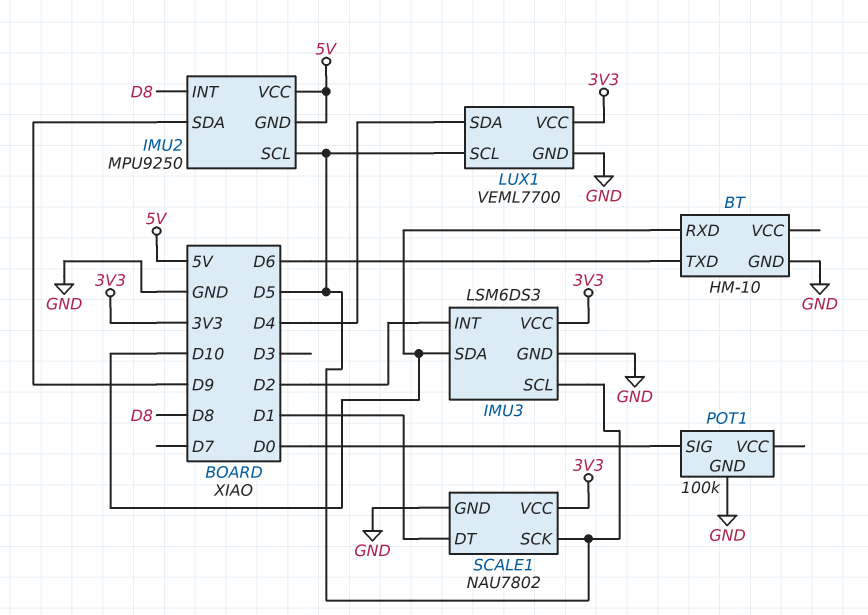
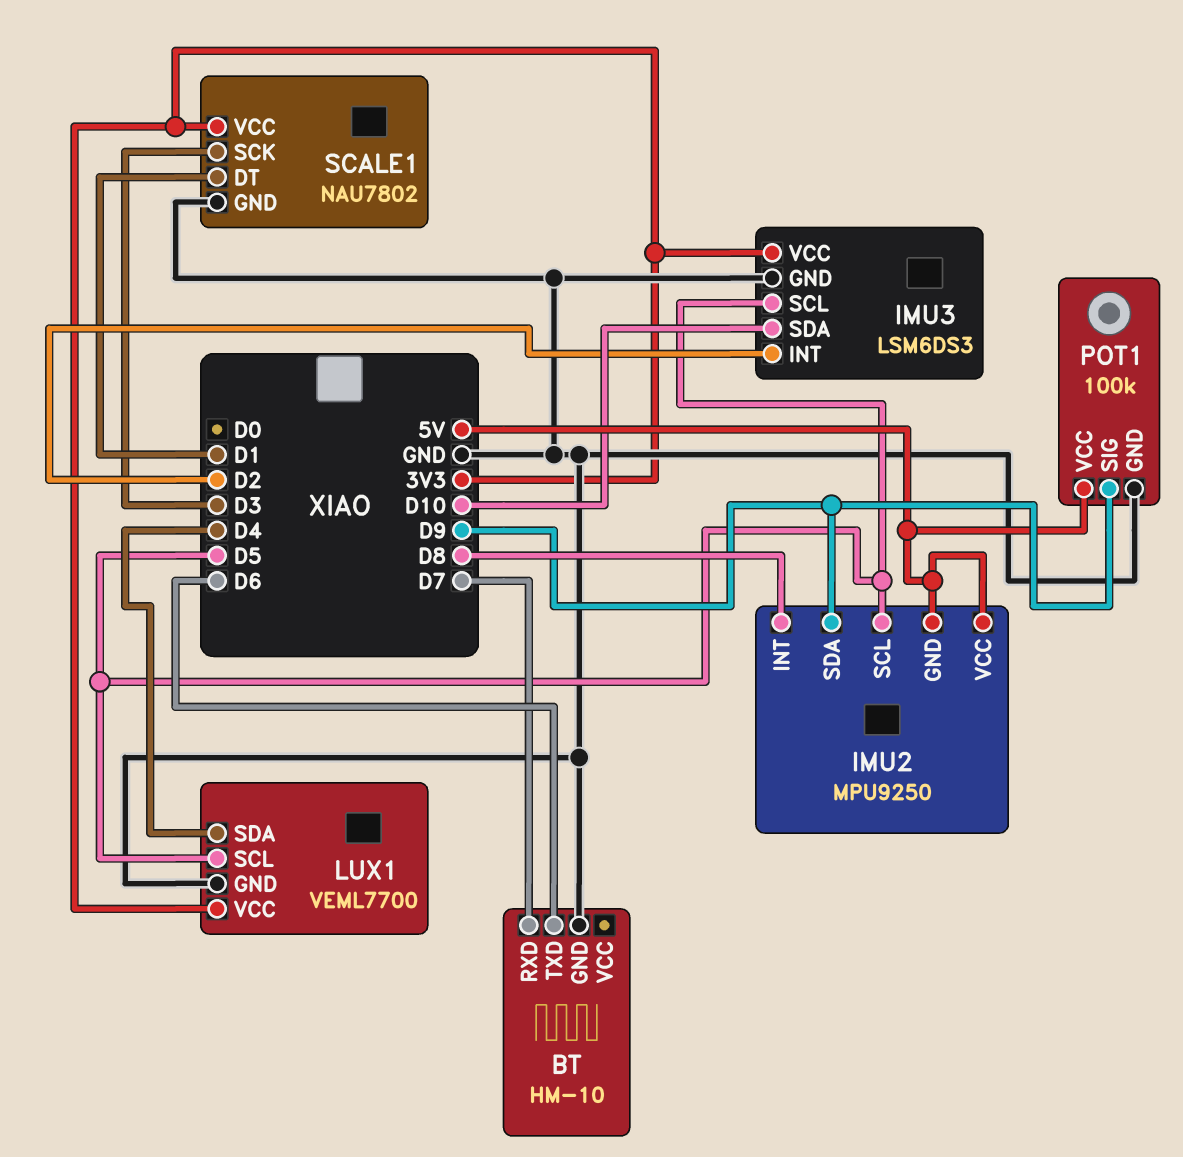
BT pin RXD: D10 -> D7
POT1 pin SIG: D0 -> D9
POT1 pin VCC: none -> 5V
SCALE1 pin SCK: D5 -> D3

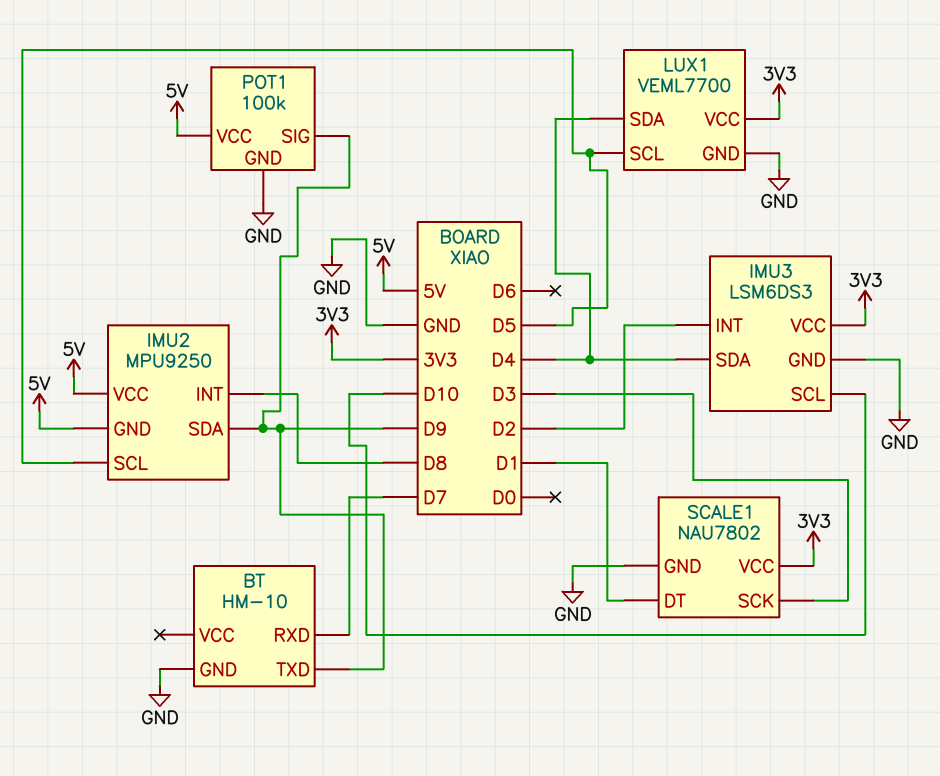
BT pin TXD: D6 -> D9
IMU3 pin SCL: D5 -> D10
IMU3 pin SDA: D10 -> D4

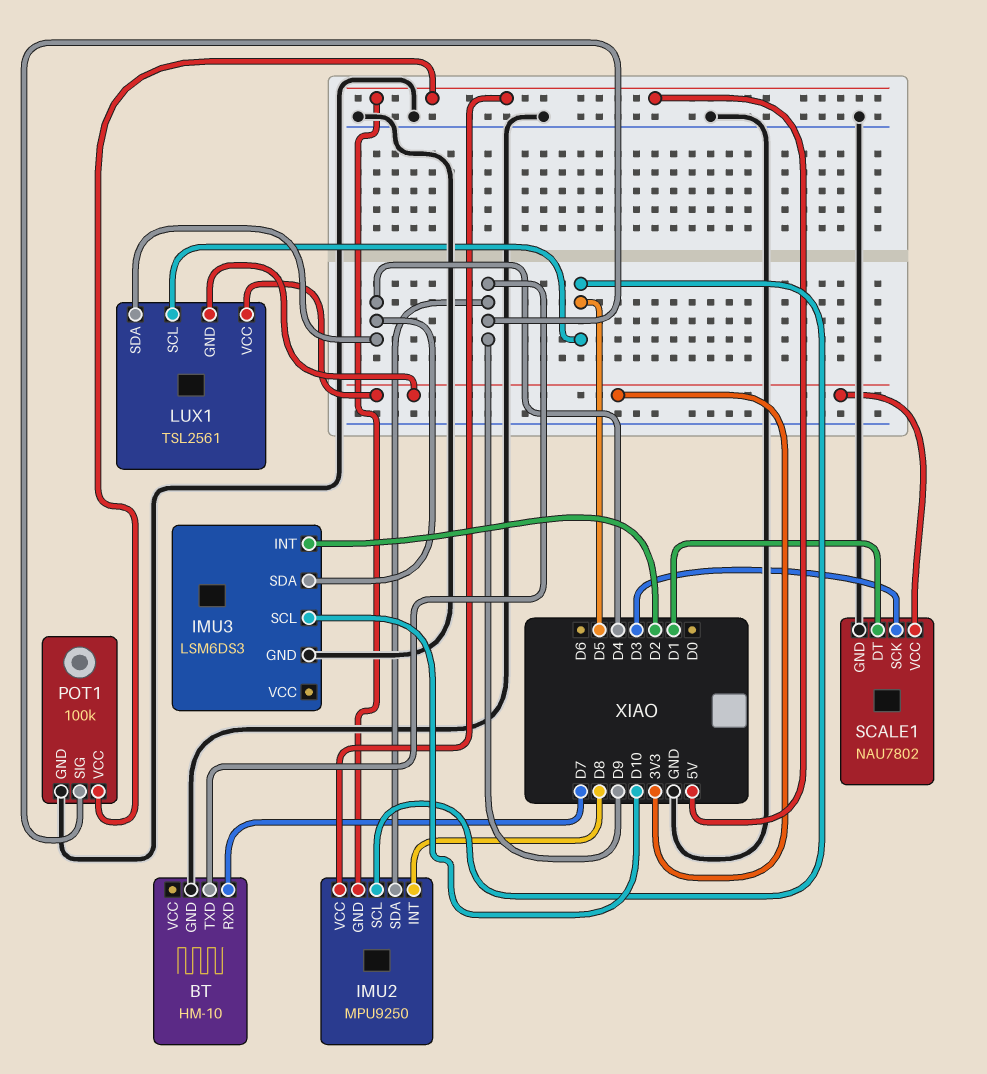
IMU3 pin VCC: 3V3 -> none
LUX1: VEML7700 -> TSL2561
LUX1 pin GND: GND -> 3V3

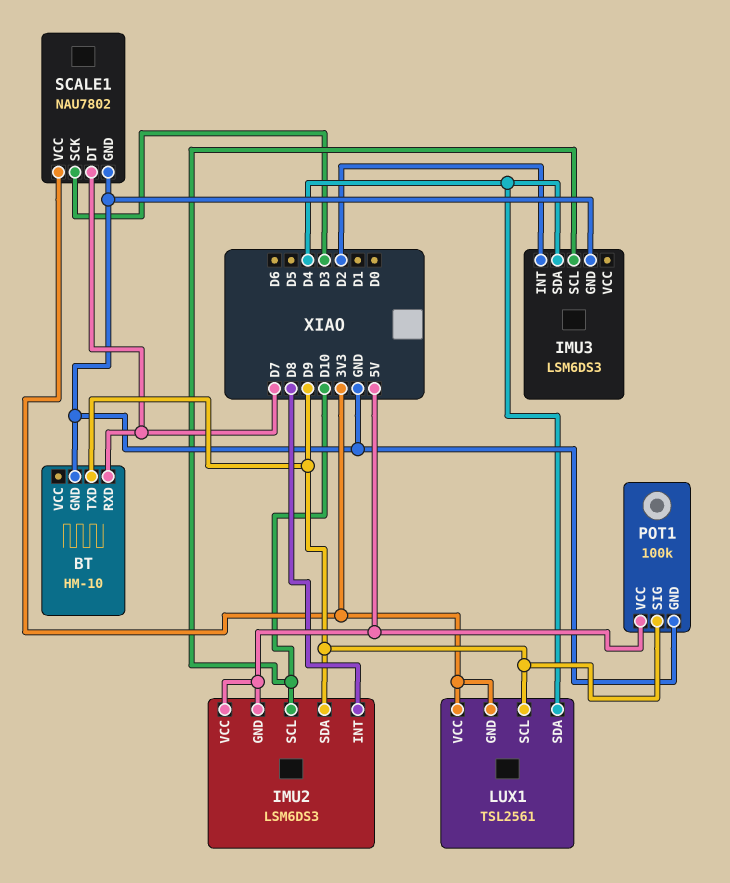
IMU2: MPU9250 -> LSM6DS3
IMU2 pin SCL: D5 -> D10
LUX1 pin SCL: D5 -> D9
SCALE1 pin DT: D1 -> D7

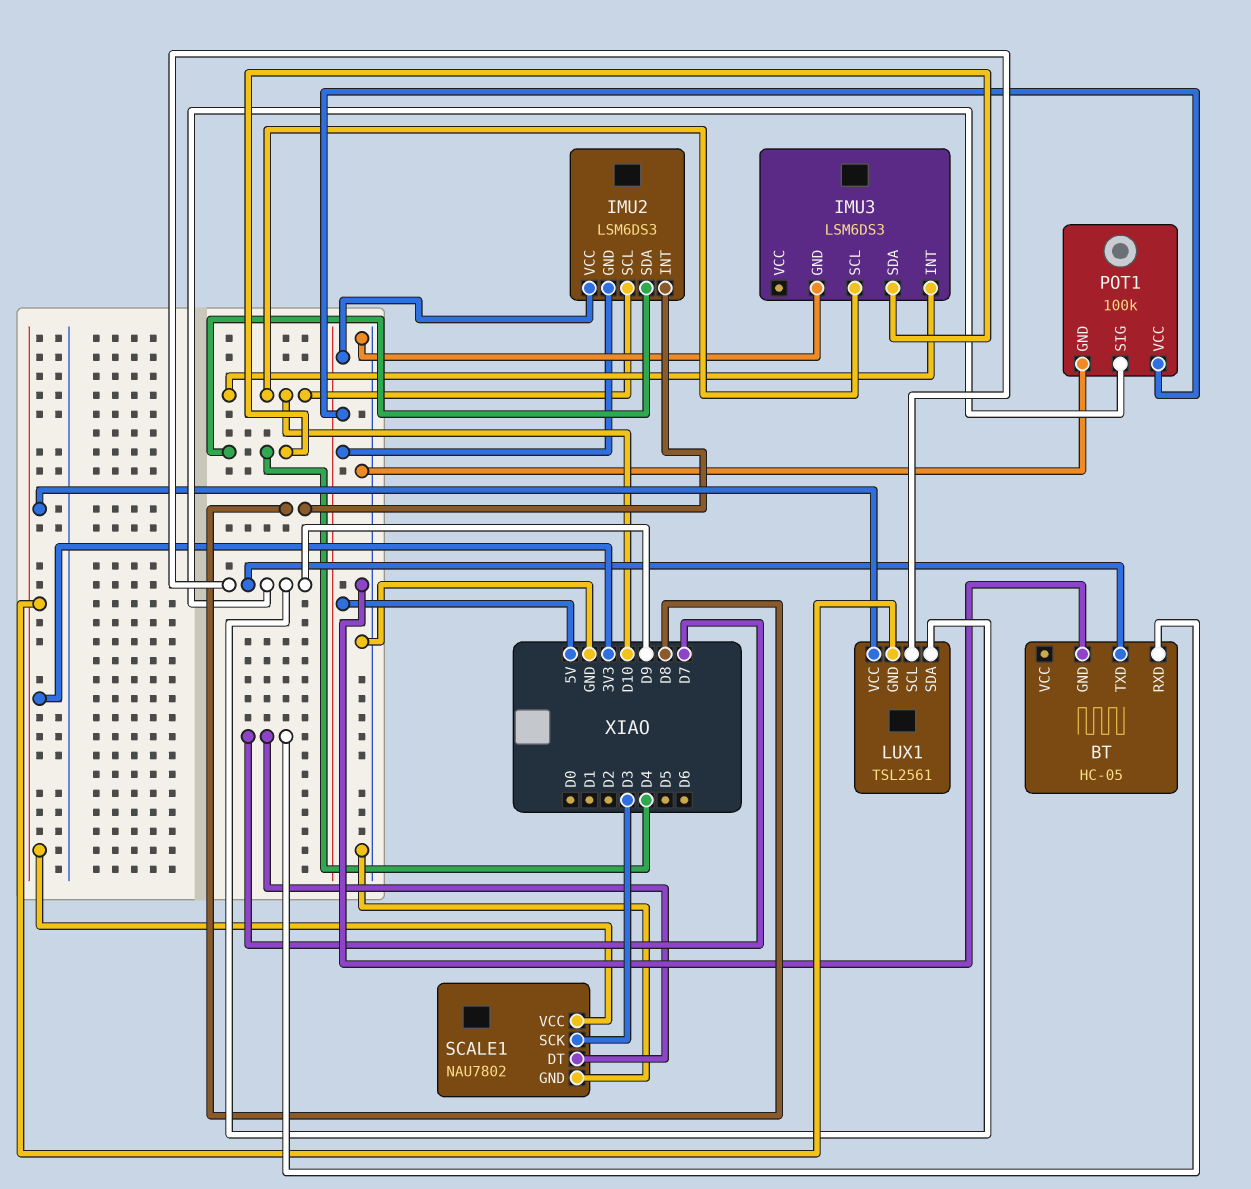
BT: HM-10 -> HC-05
IMU2 pin SDA: D9 -> D4
IMU3 pin INT: D2 -> D10
LUX1 pin SDA: D4 -> D9

